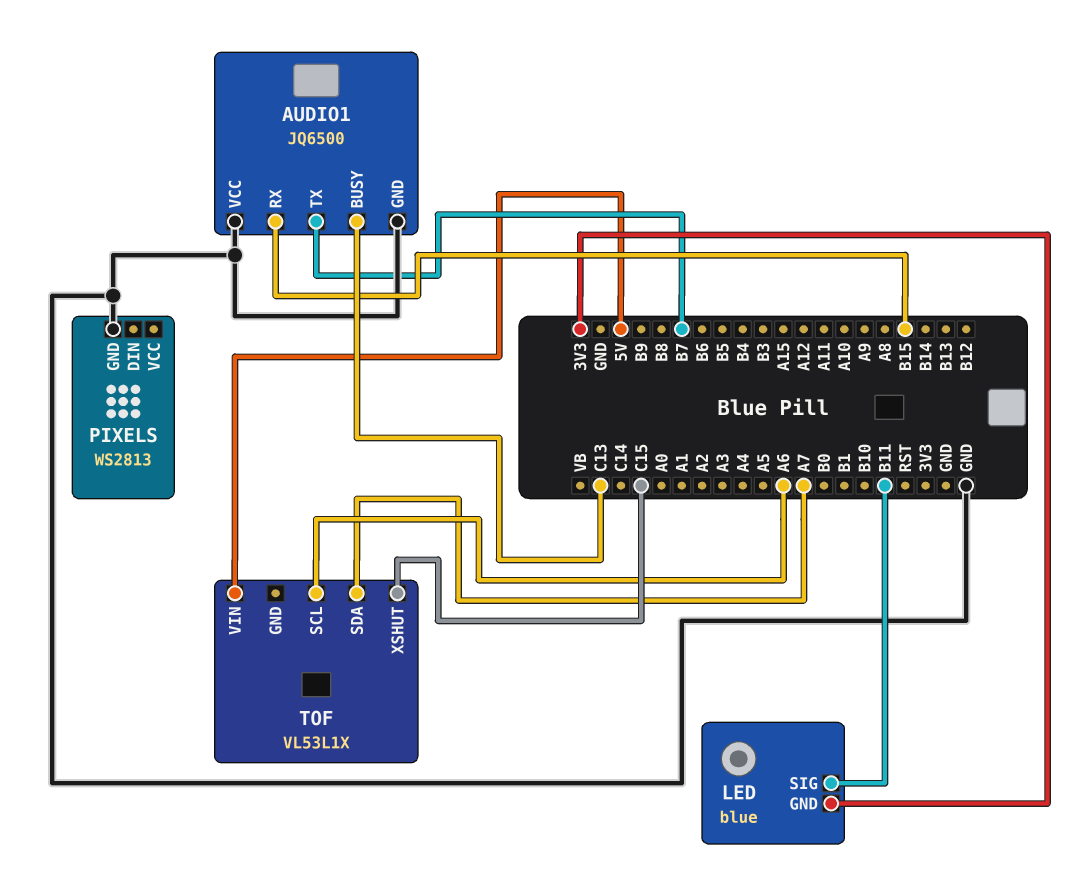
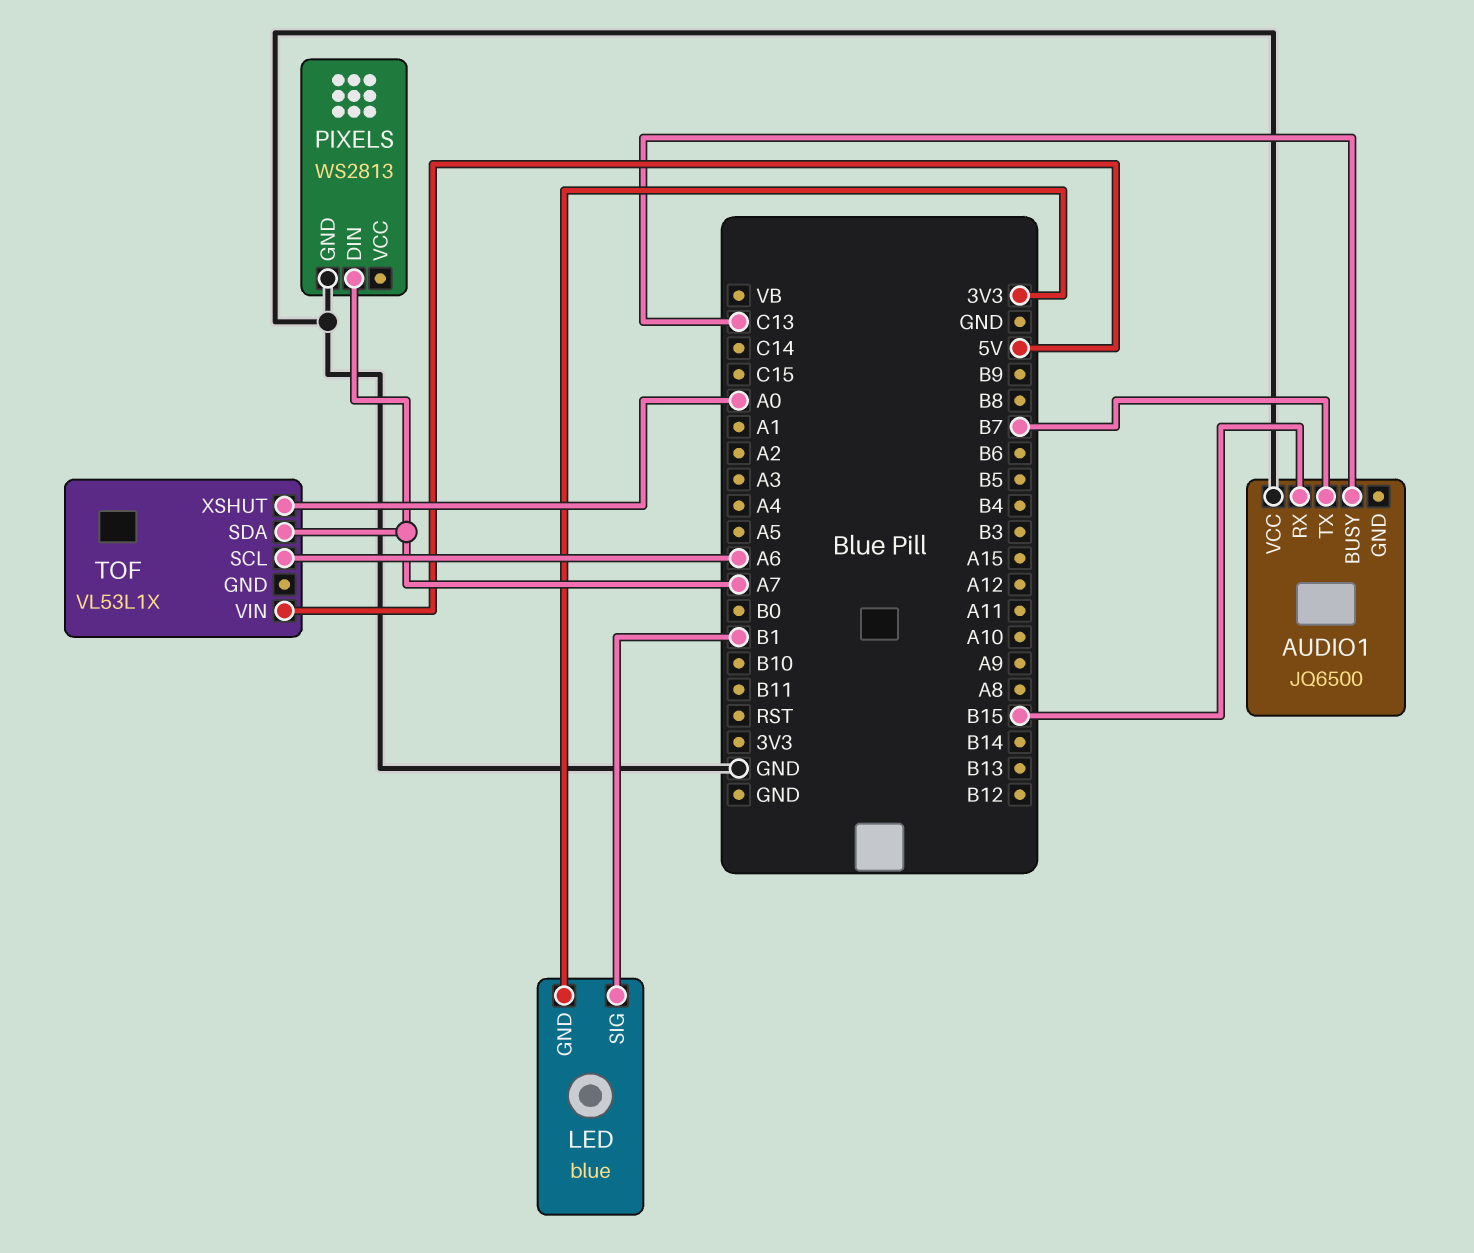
AUDIO1 pin GND: GND -> none
LED pin SIG: B11 -> B1
PIXELS pin DIN: none -> A7
TOF pin XSHUT: C15 -> A0

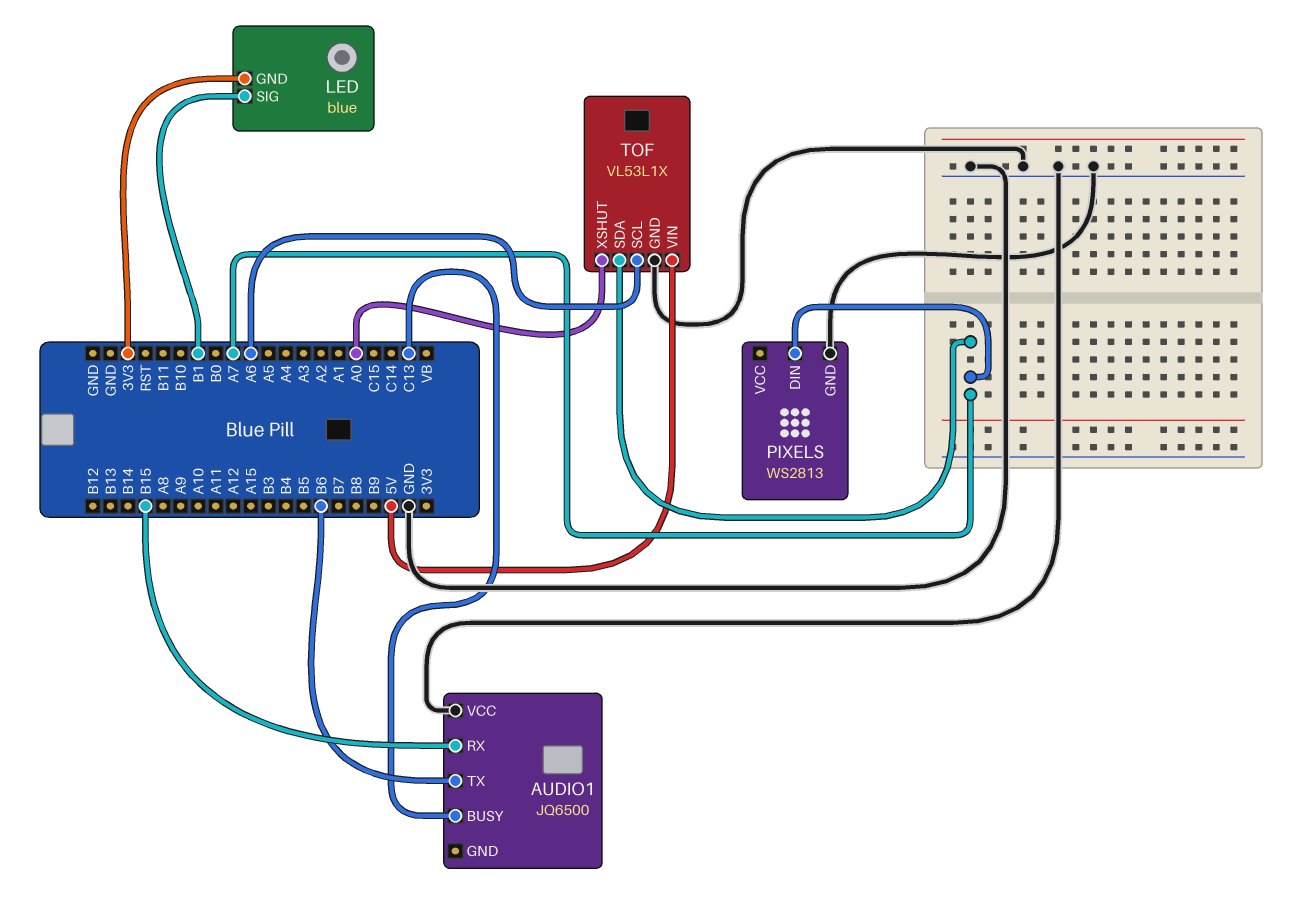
AUDIO1 pin TX: B7 -> B6
TOF pin GND: none -> GND

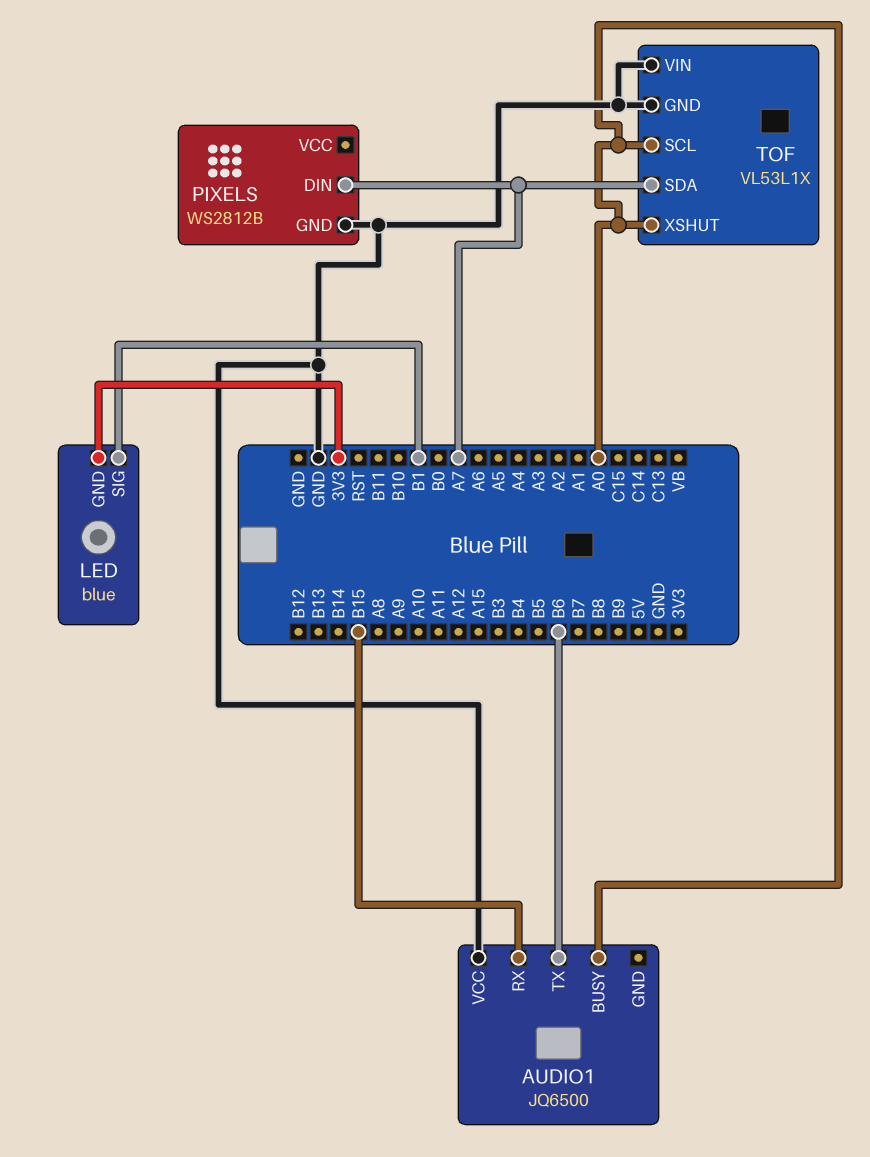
AUDIO1 pin BUSY: C13 -> A0
PIXELS: WS2813 -> WS2812B
TOF pin SCL: A6 -> A0
TOF pin VIN: 5V -> GND

